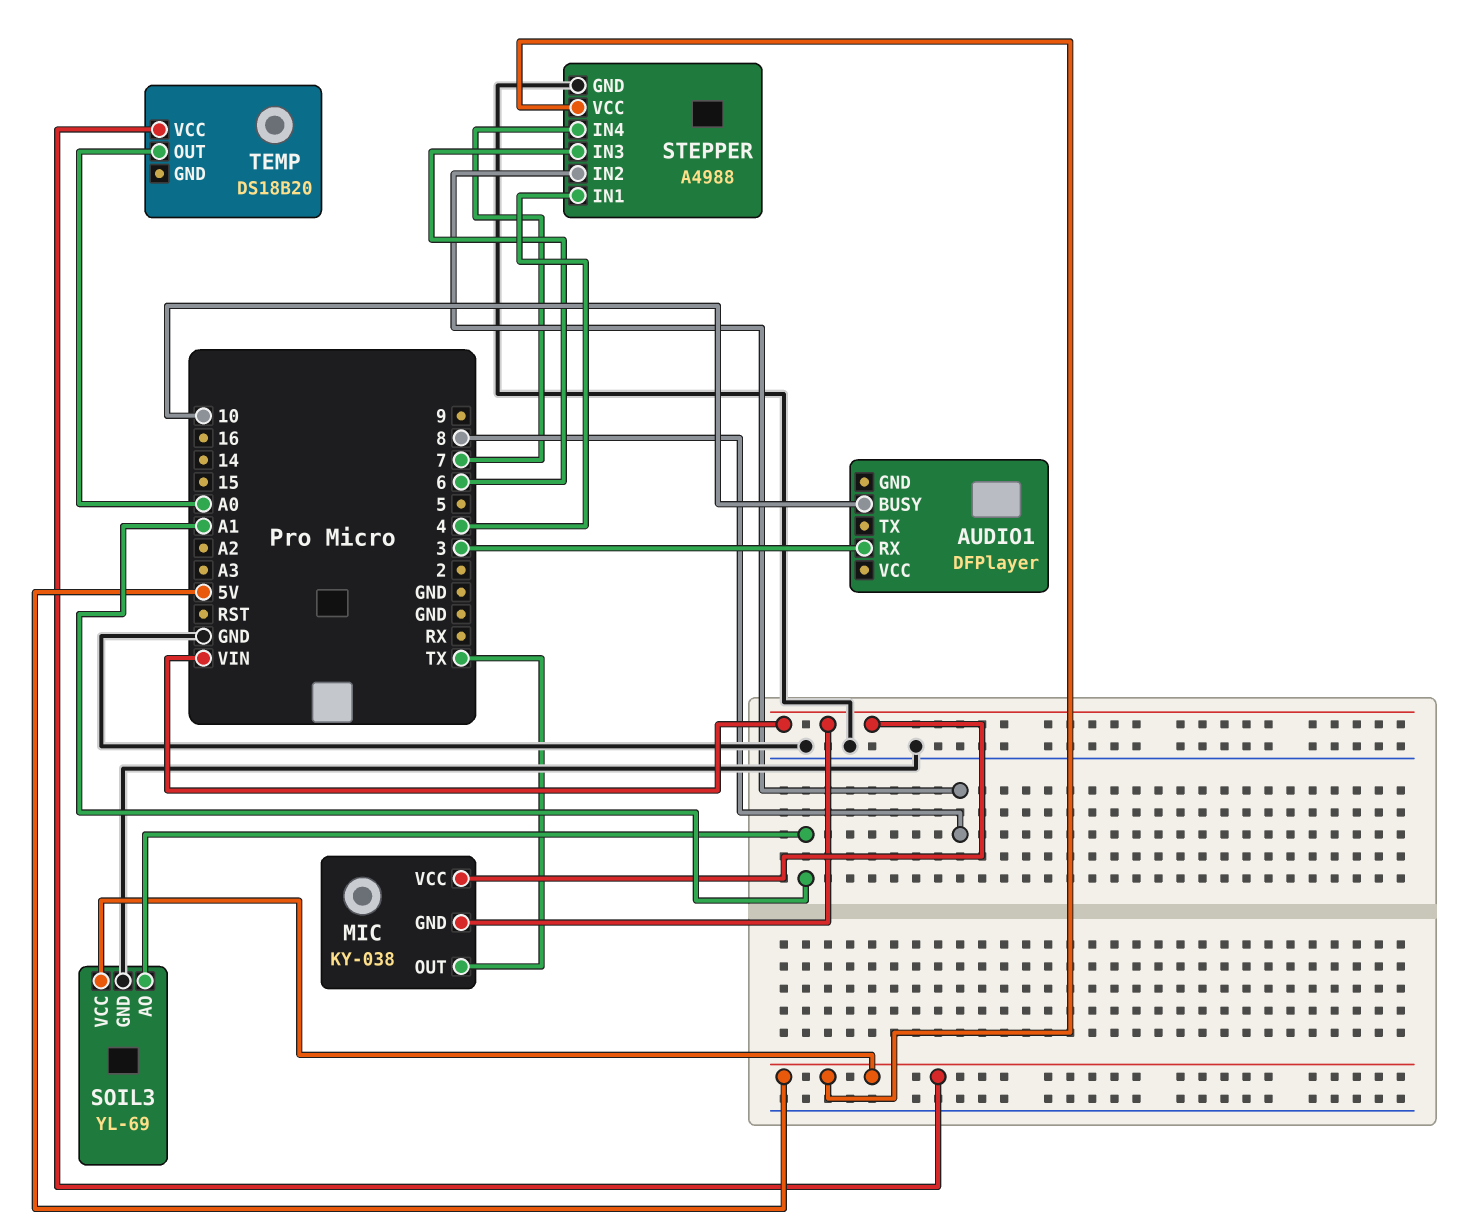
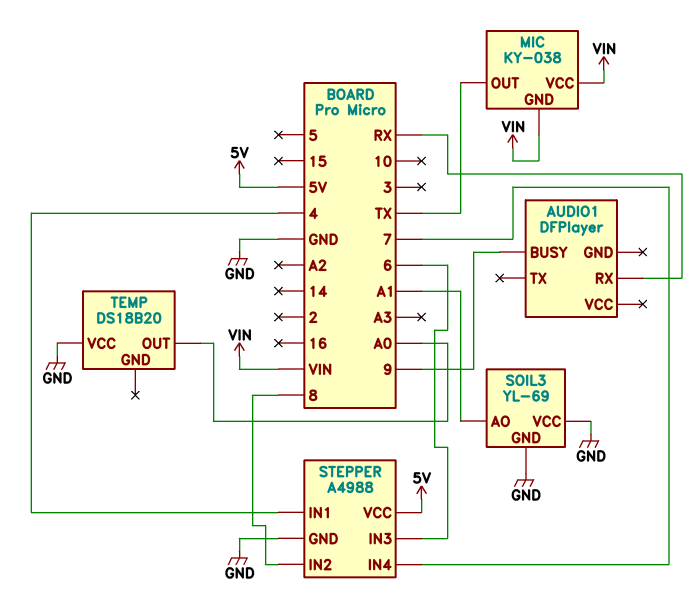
AUDIO1 pin BUSY: 10 -> 9
AUDIO1 pin RX: 3 -> RX
SOIL3 pin VCC: 5V -> GND
TEMP pin VCC: 5V -> GND

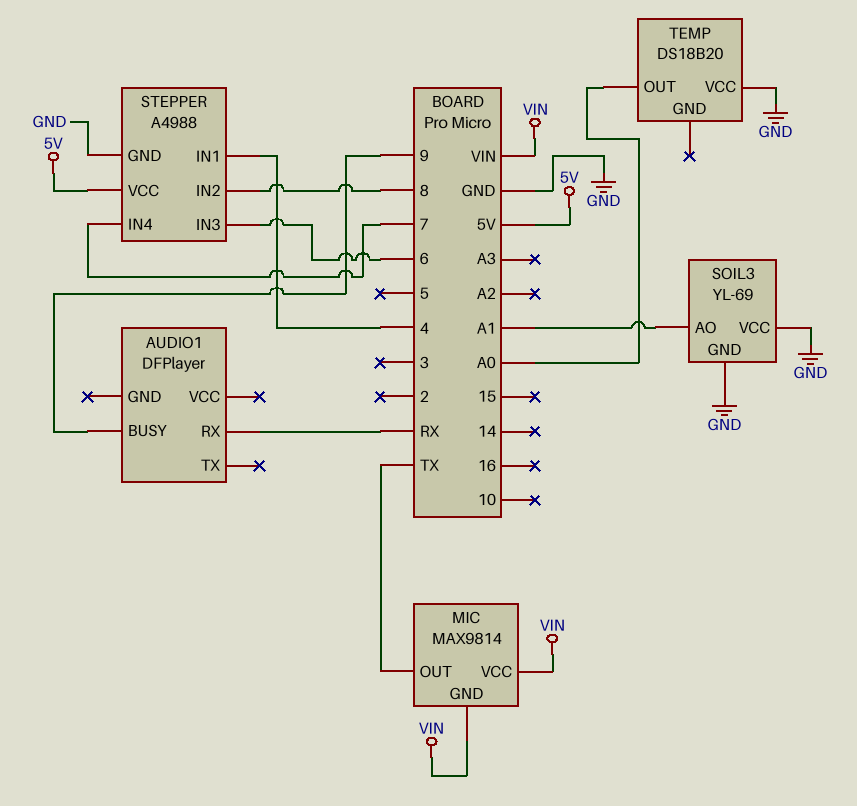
MIC: KY-038 -> MAX9814

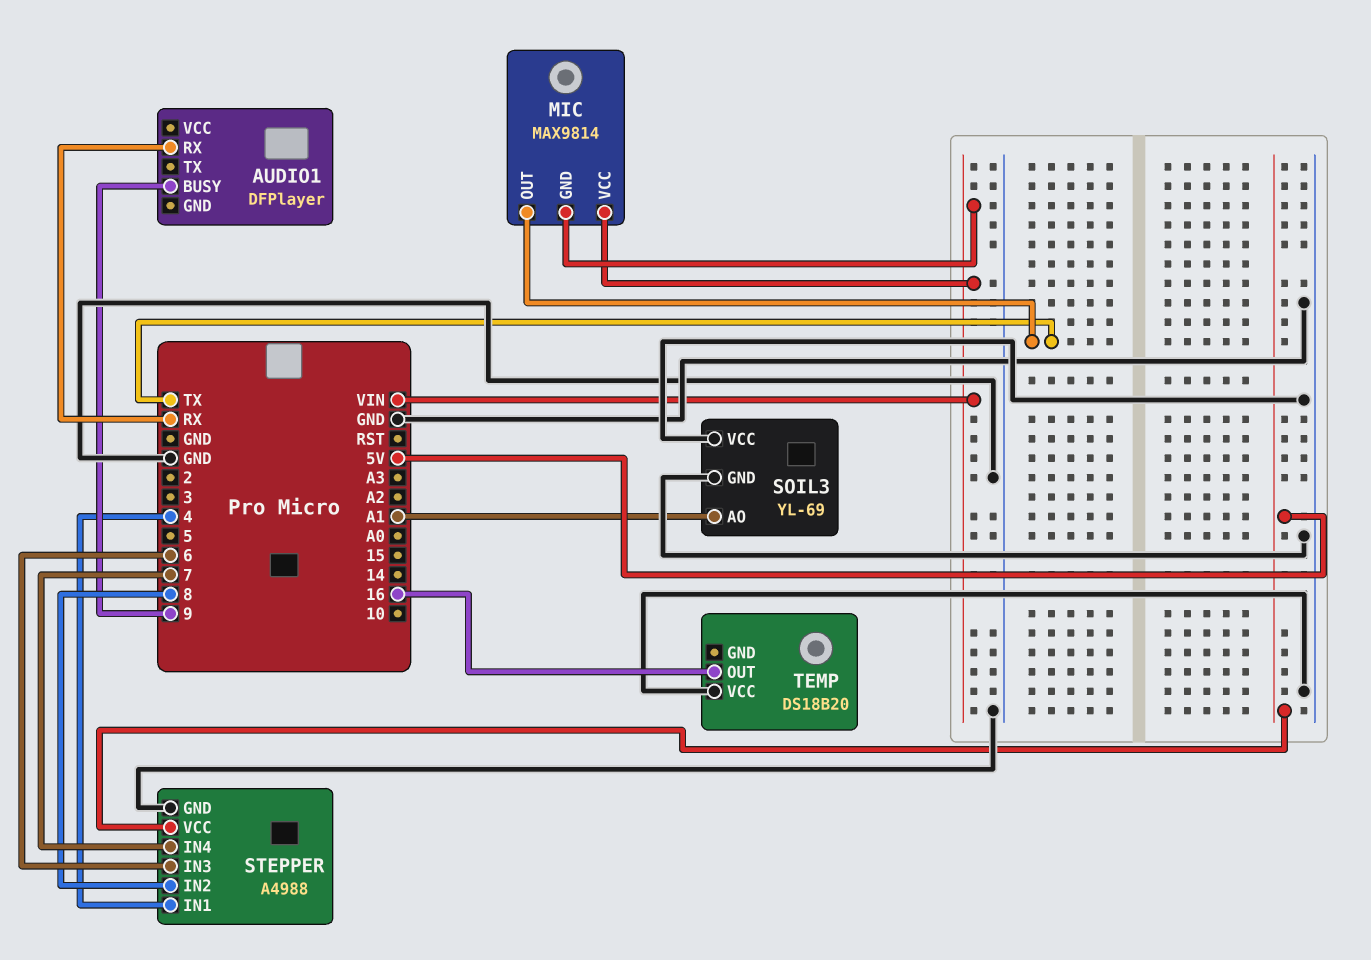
TEMP pin OUT: A0 -> 16

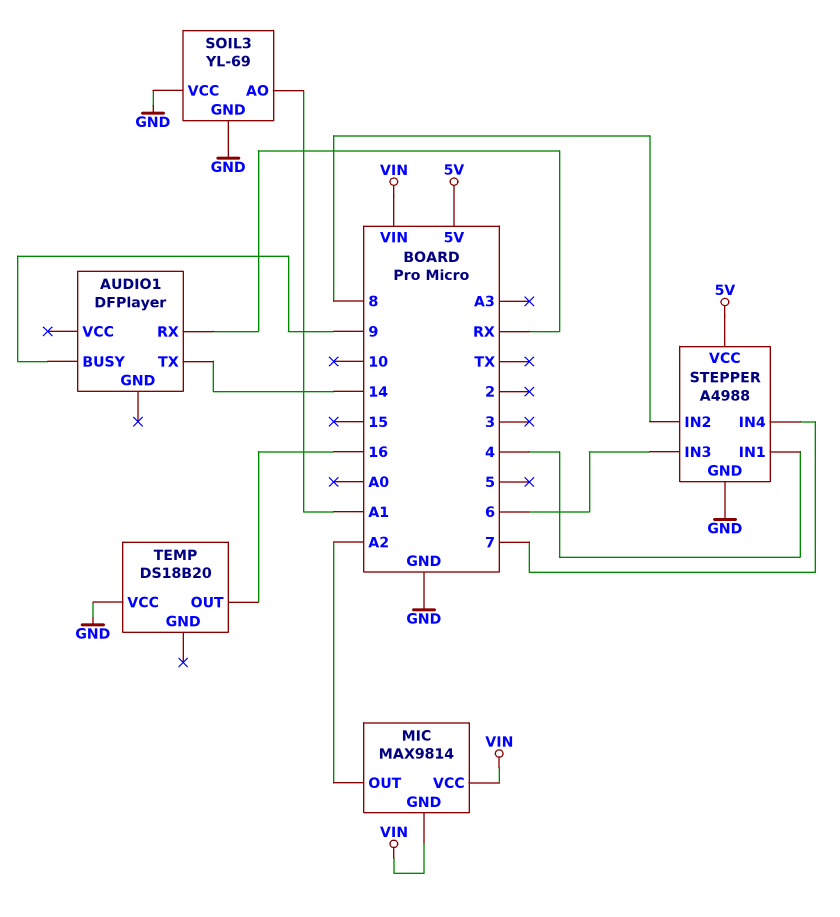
AUDIO1 pin TX: none -> 14
MIC pin OUT: TX -> A2

